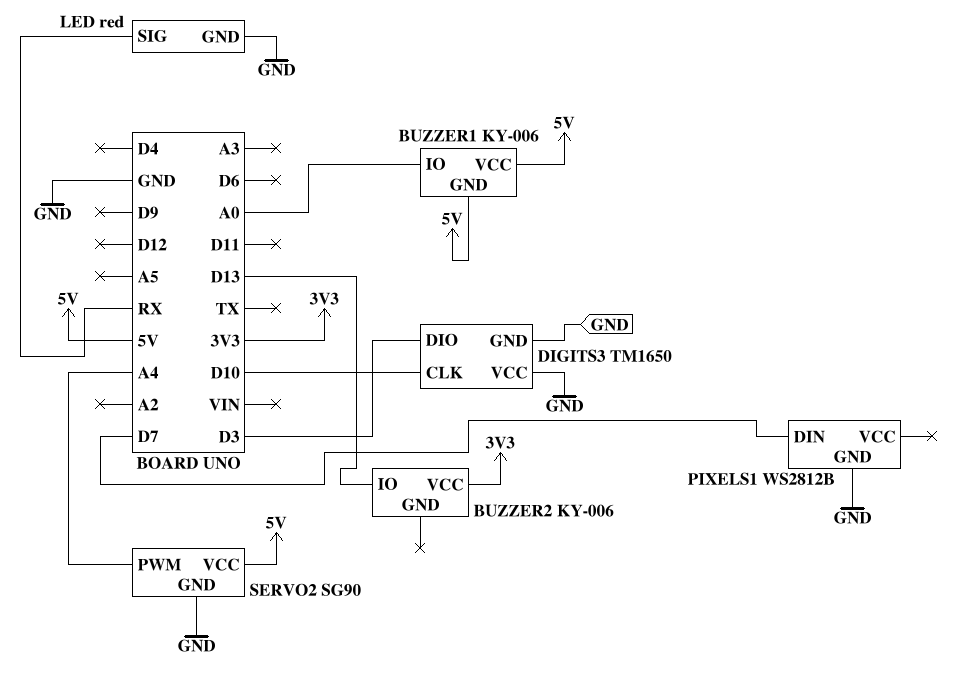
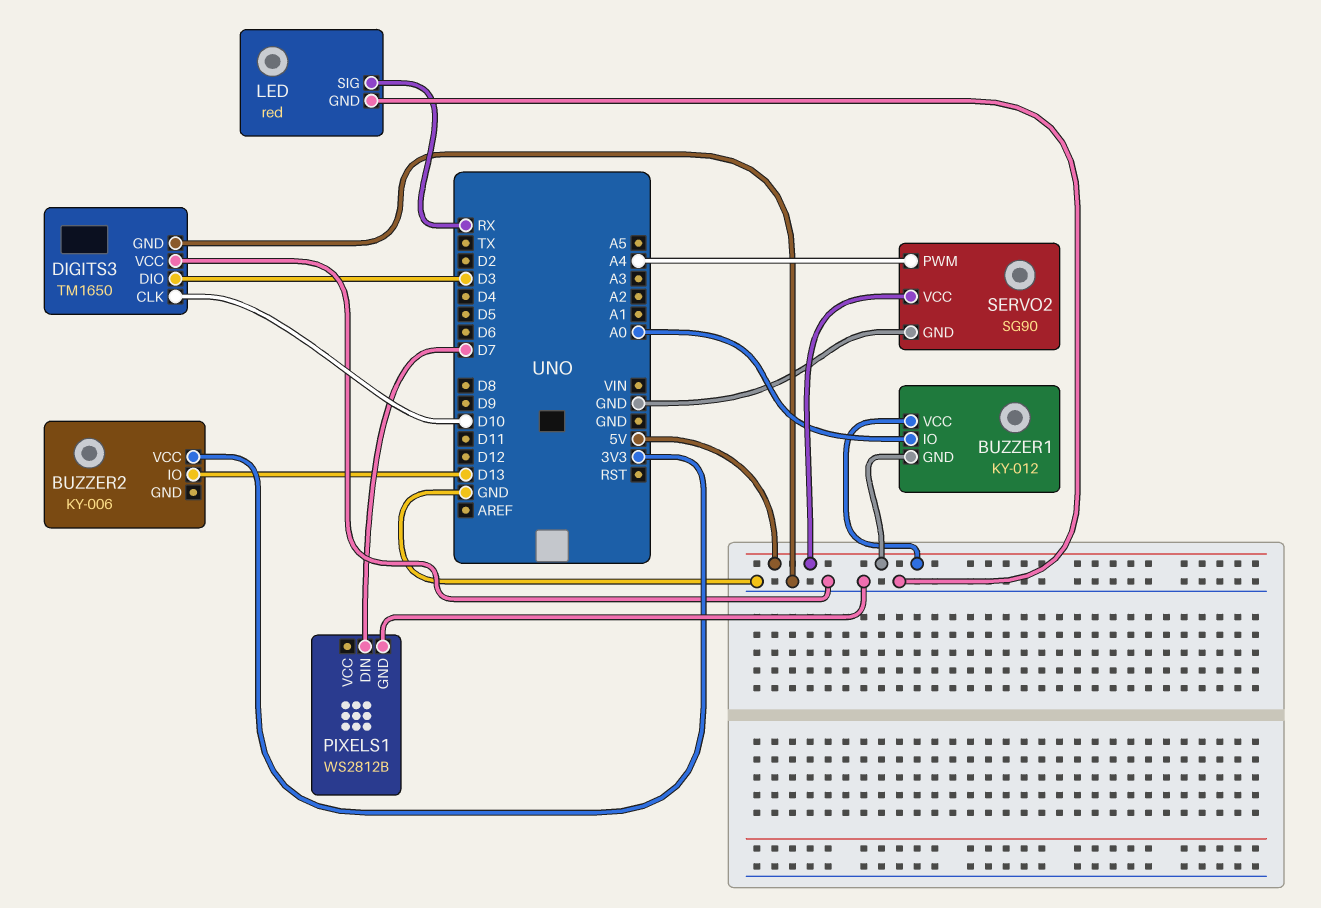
BUZZER1: KY-006 -> KY-012

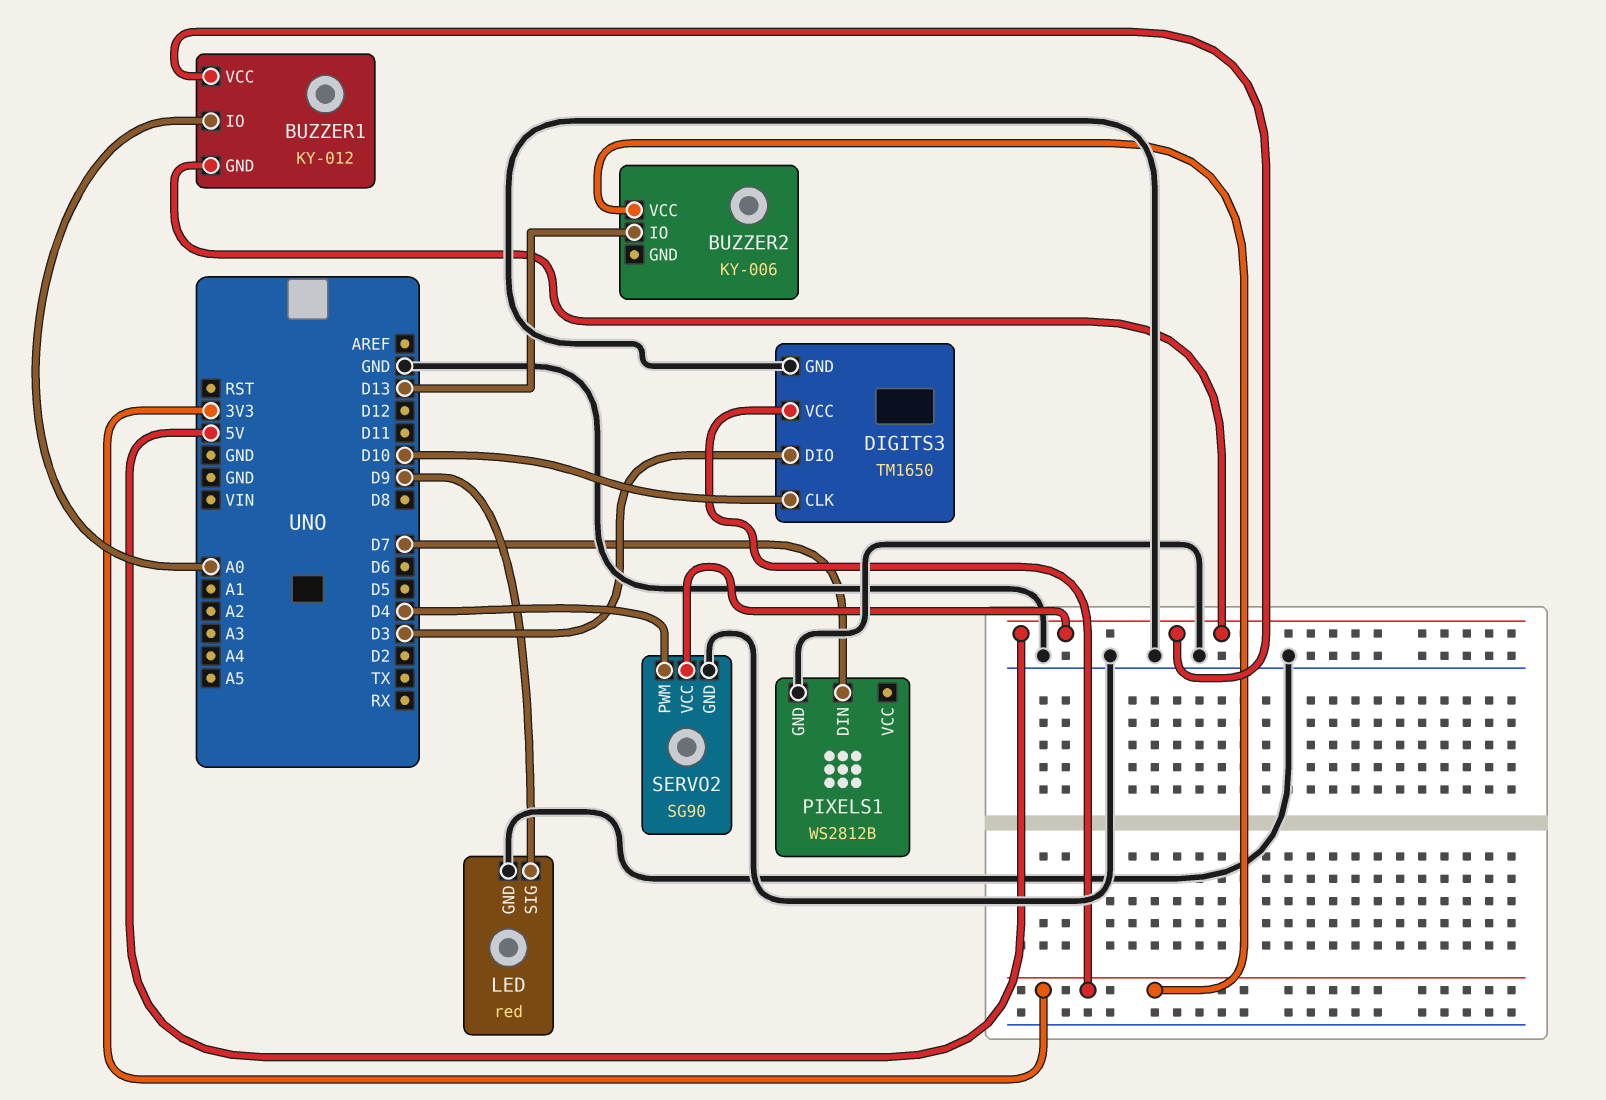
DIGITS3 pin VCC: GND -> 3V3
LED pin SIG: RX -> D9
SERVO2 pin PWM: A4 -> D4

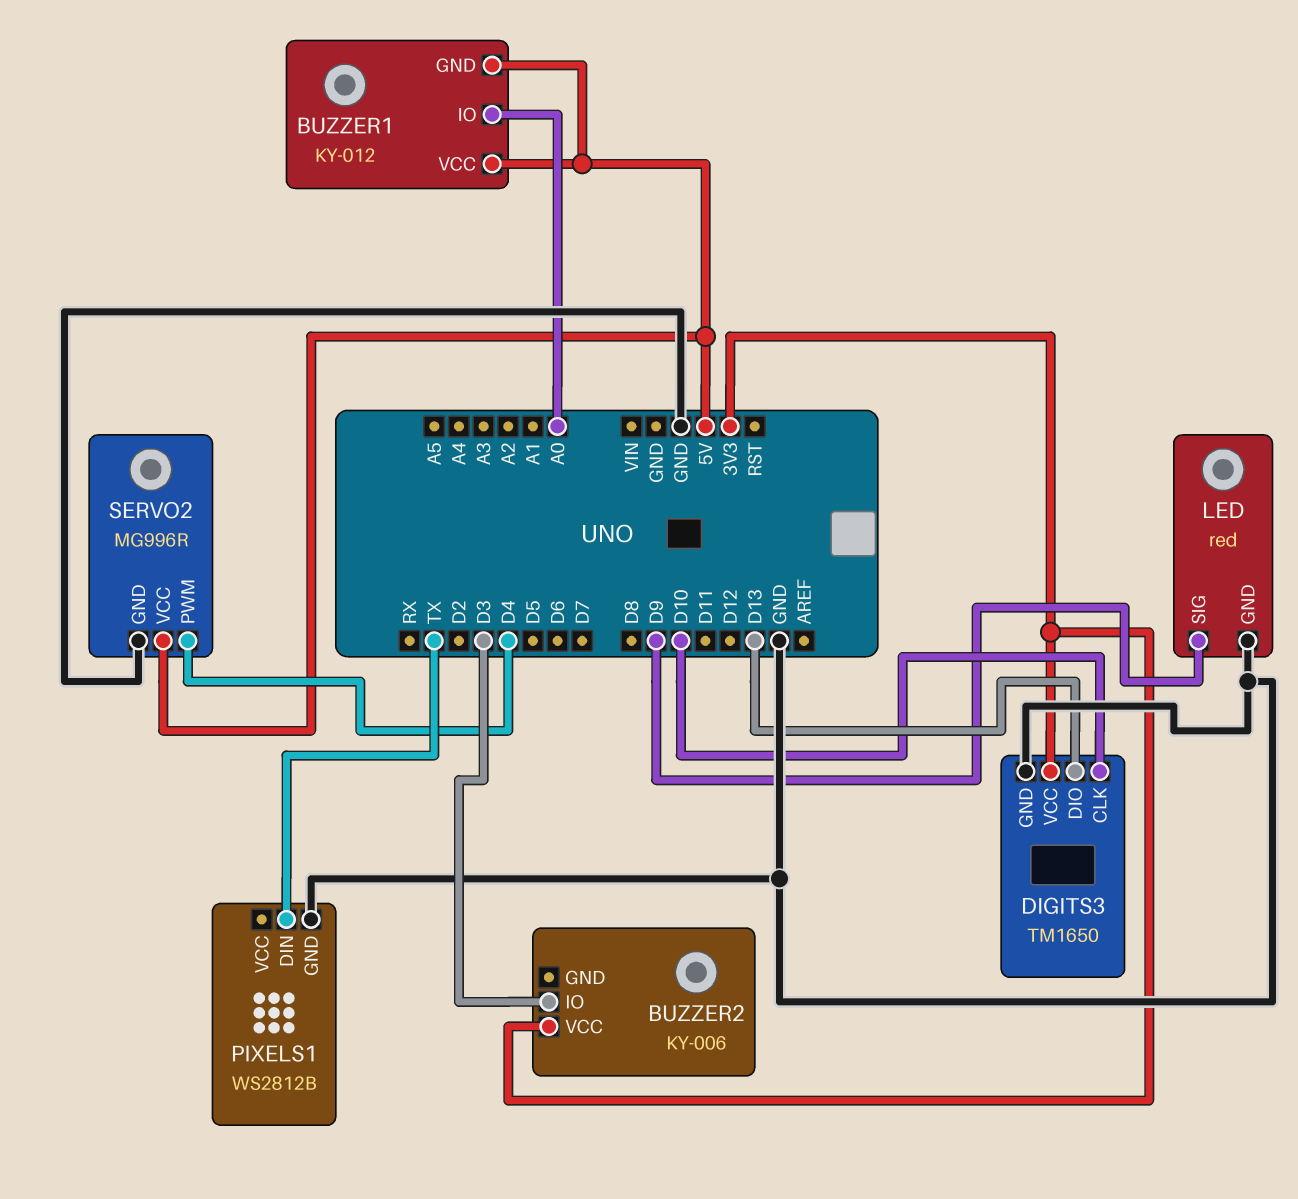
BUZZER2 pin IO: D13 -> D3
DIGITS3 pin DIO: D3 -> D13
PIXELS1 pin DIN: D7 -> TX
SERVO2: SG90 -> MG996R

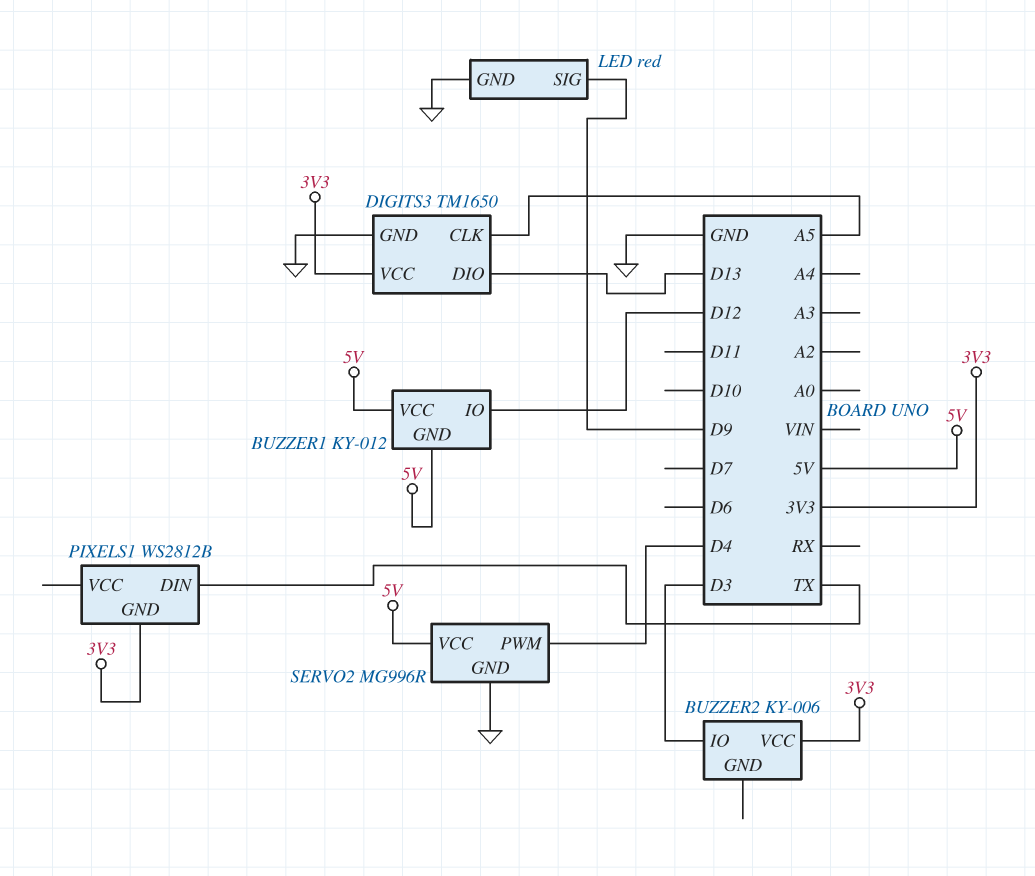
BUZZER1 pin IO: A0 -> D12
DIGITS3 pin CLK: D10 -> A5
PIXELS1 pin GND: GND -> 3V3

